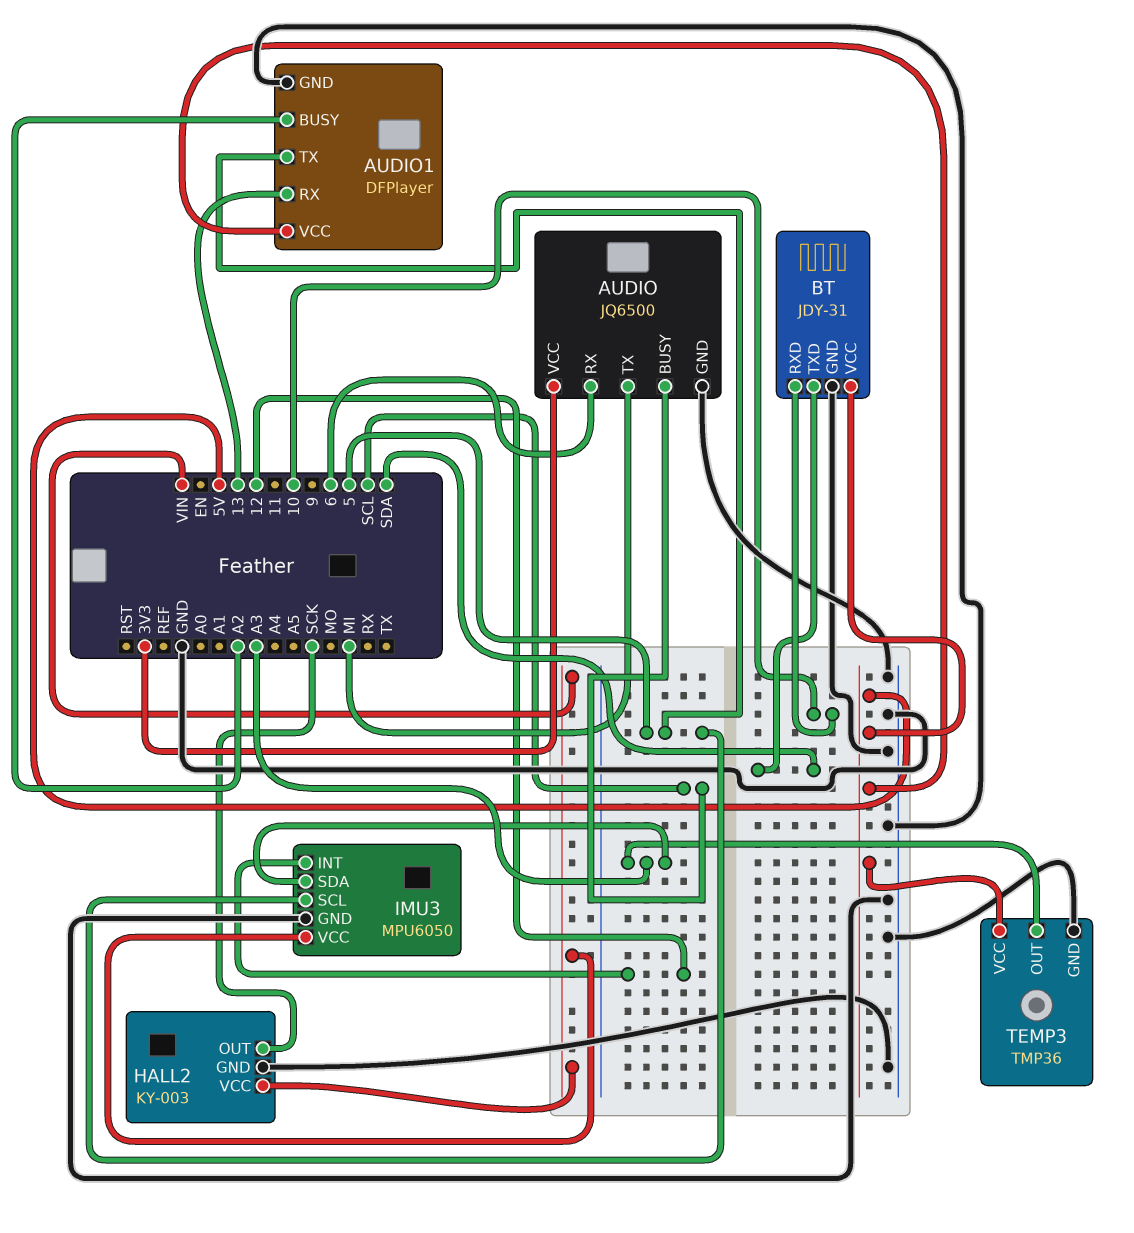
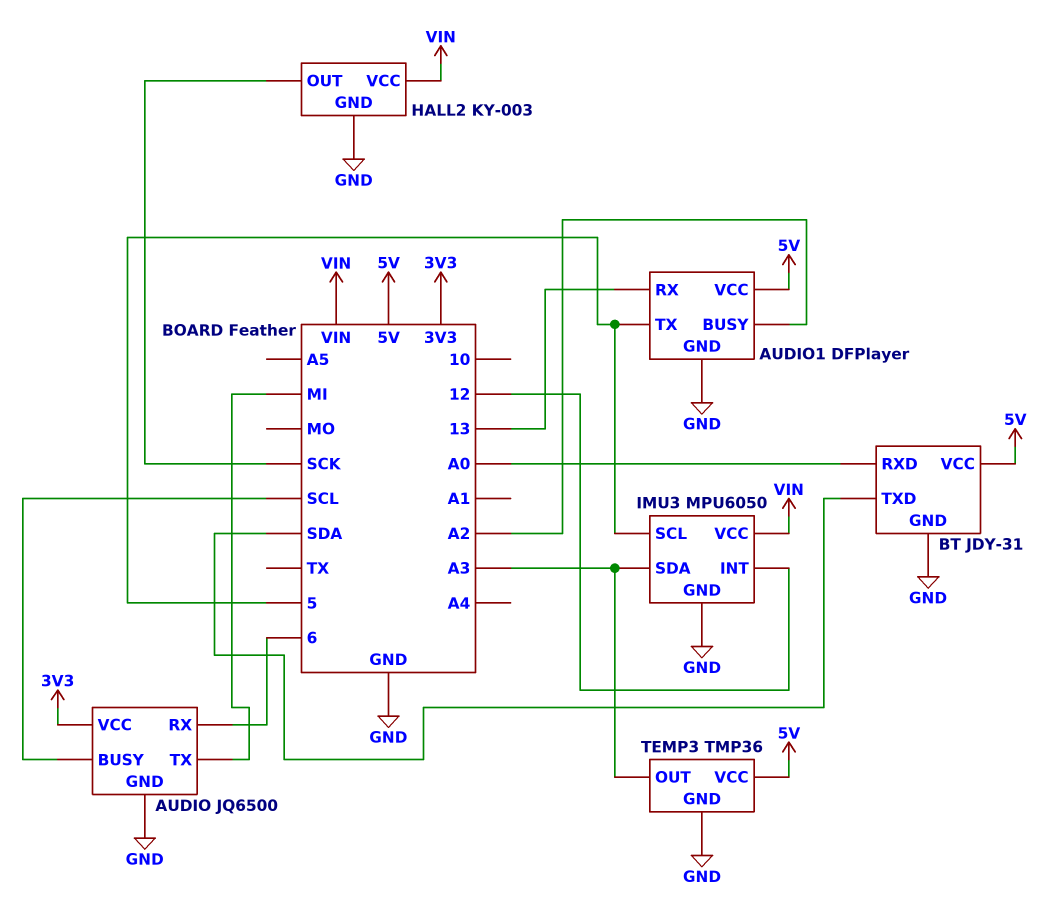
BT pin RXD: 10 -> A0

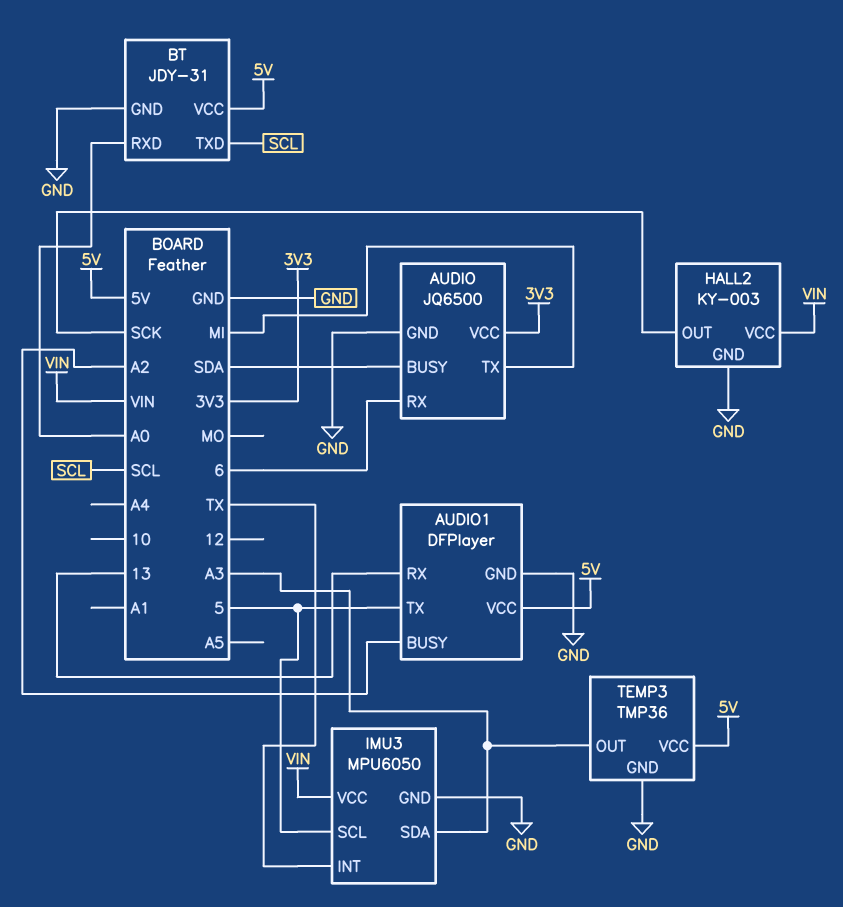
AUDIO pin BUSY: SCL -> SDA
BT pin TXD: SDA -> SCL
IMU3 pin INT: 12 -> TX

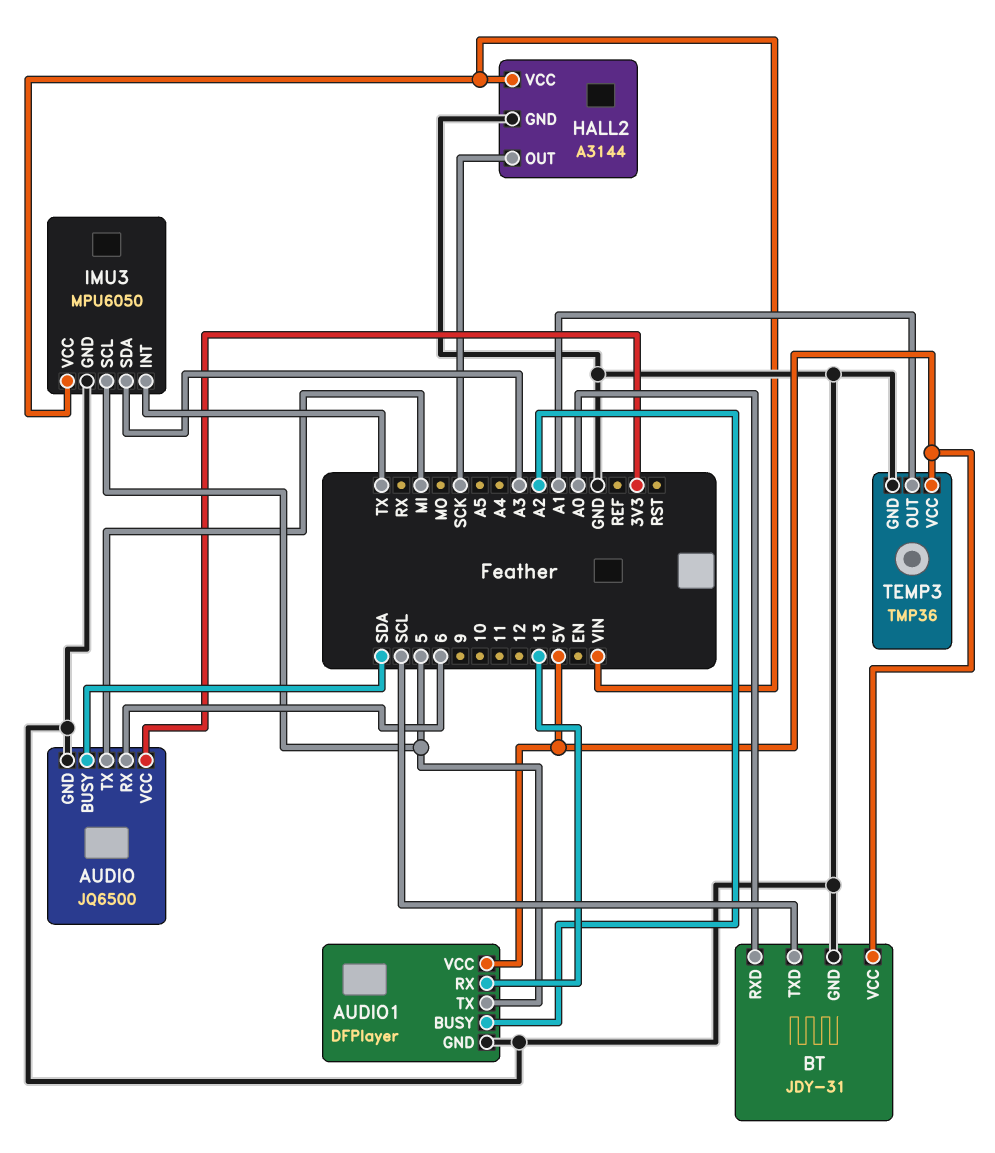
HALL2: KY-003 -> A3144
TEMP3 pin OUT: A3 -> A1

